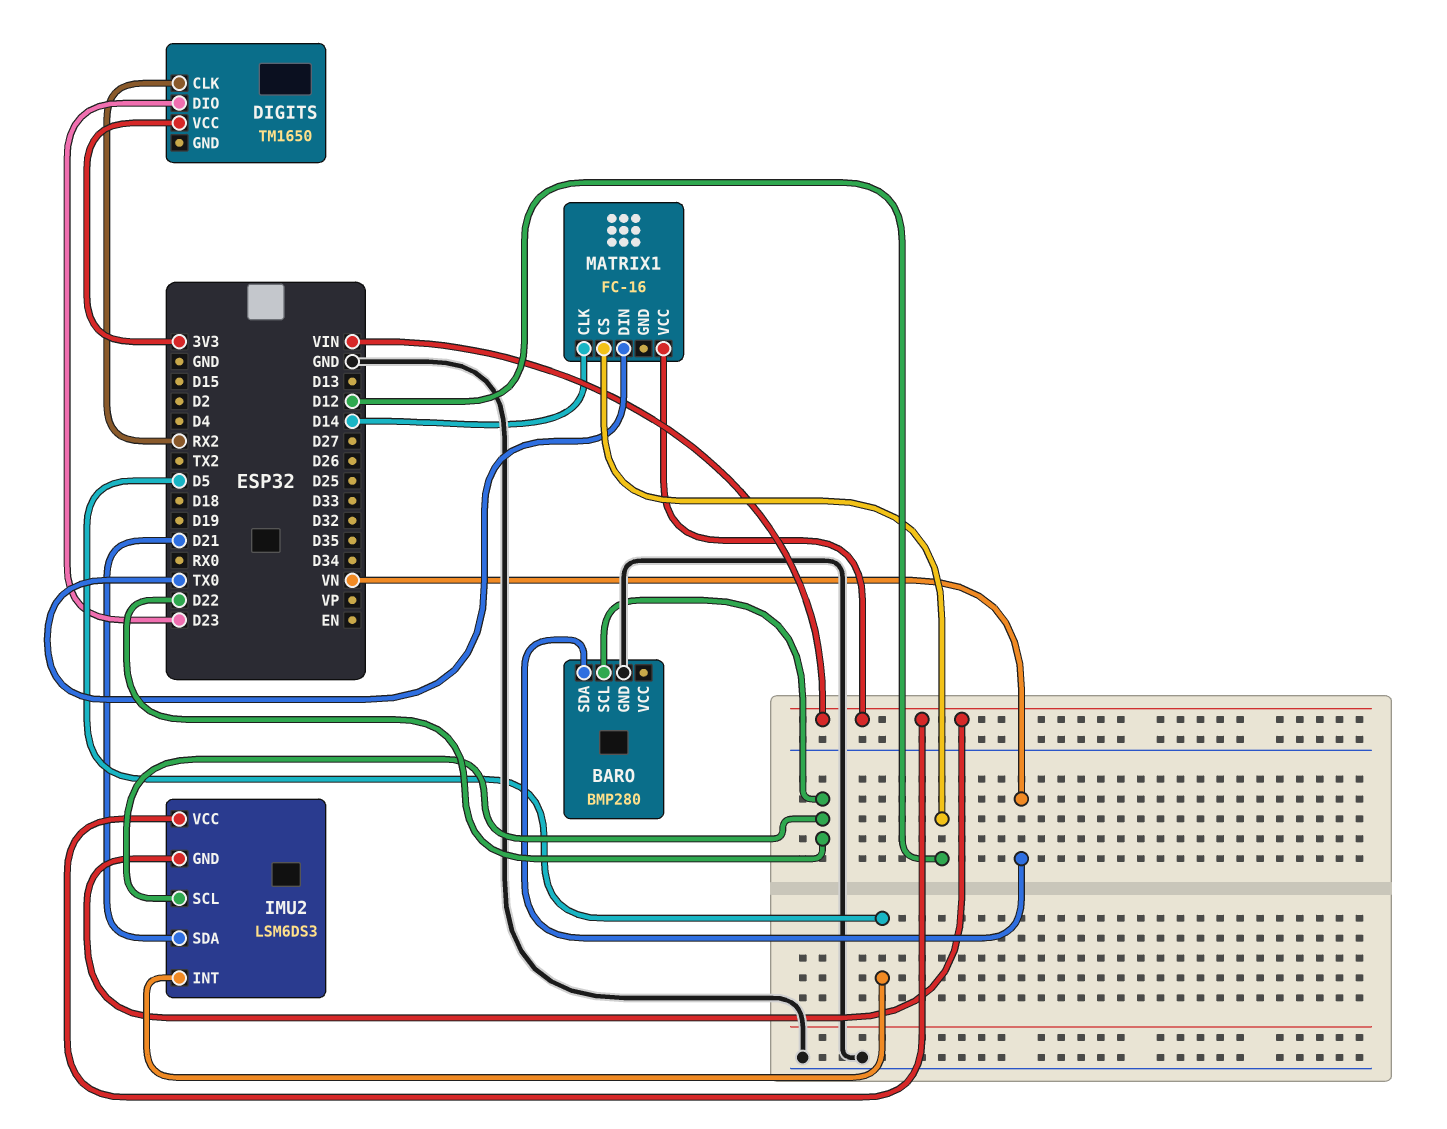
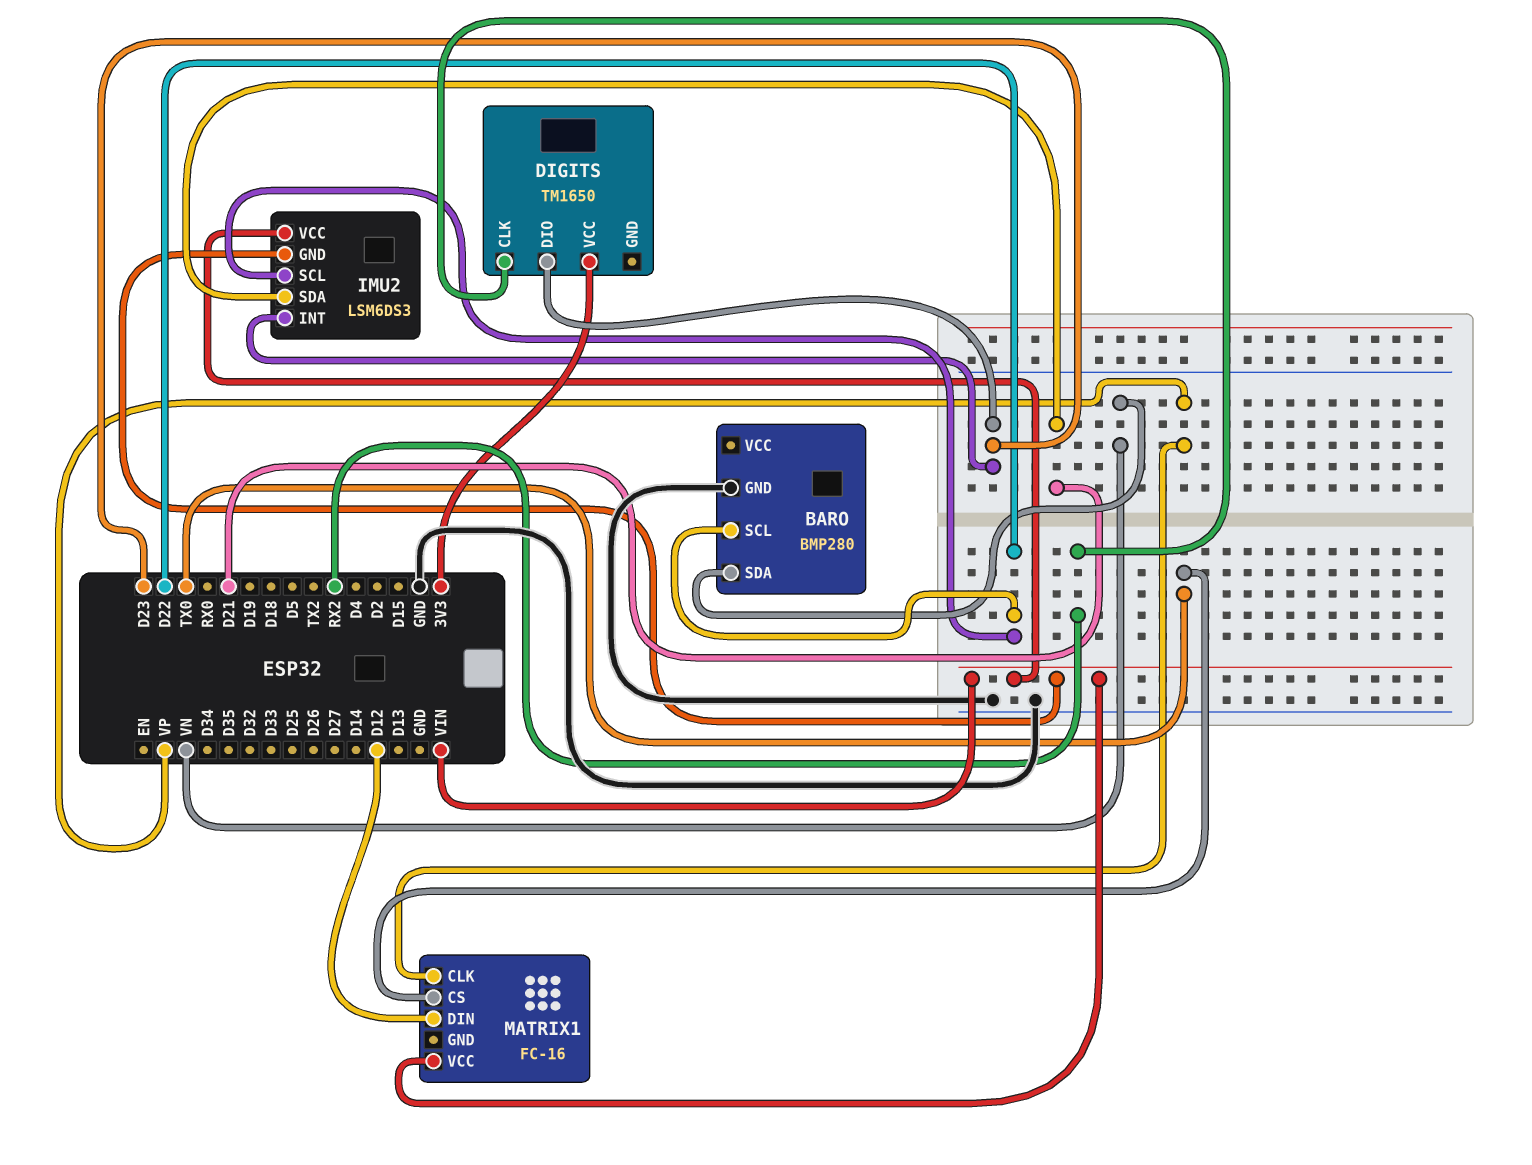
IMU2 pin INT: D5 -> D23
MATRIX1 pin CLK: D14 -> VP
MATRIX1 pin CS: D12 -> TX0
MATRIX1 pin DIN: TX0 -> D12

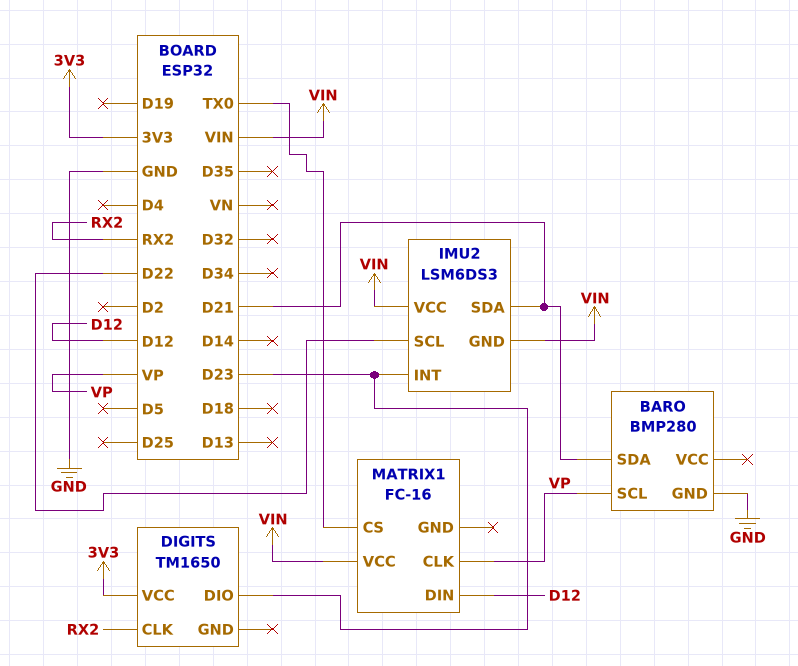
BARO pin SCL: D22 -> VP
BARO pin SDA: VN -> D21

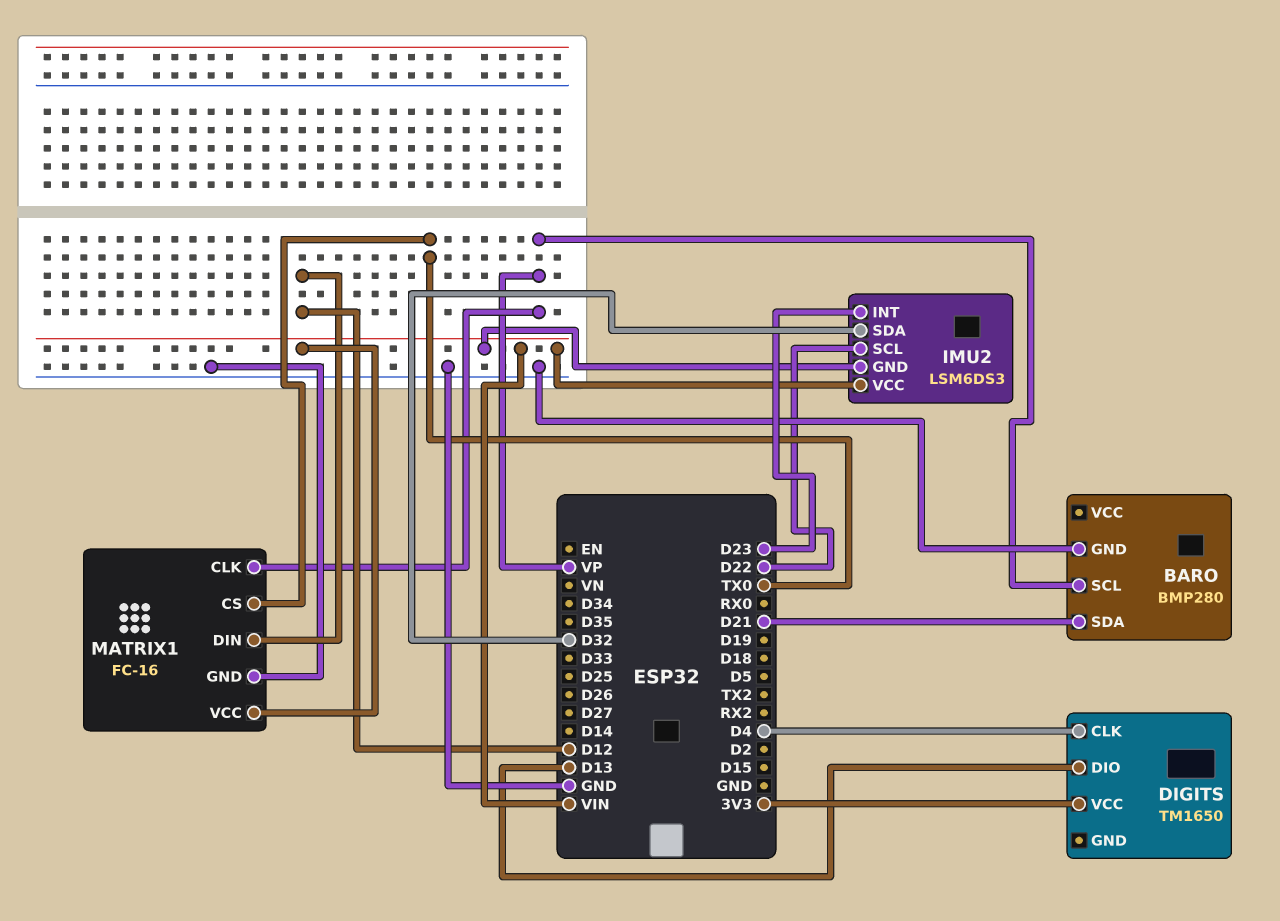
DIGITS pin CLK: RX2 -> D4
DIGITS pin DIO: D23 -> D13
IMU2 pin SDA: D21 -> D32
MATRIX1 pin GND: none -> GND

